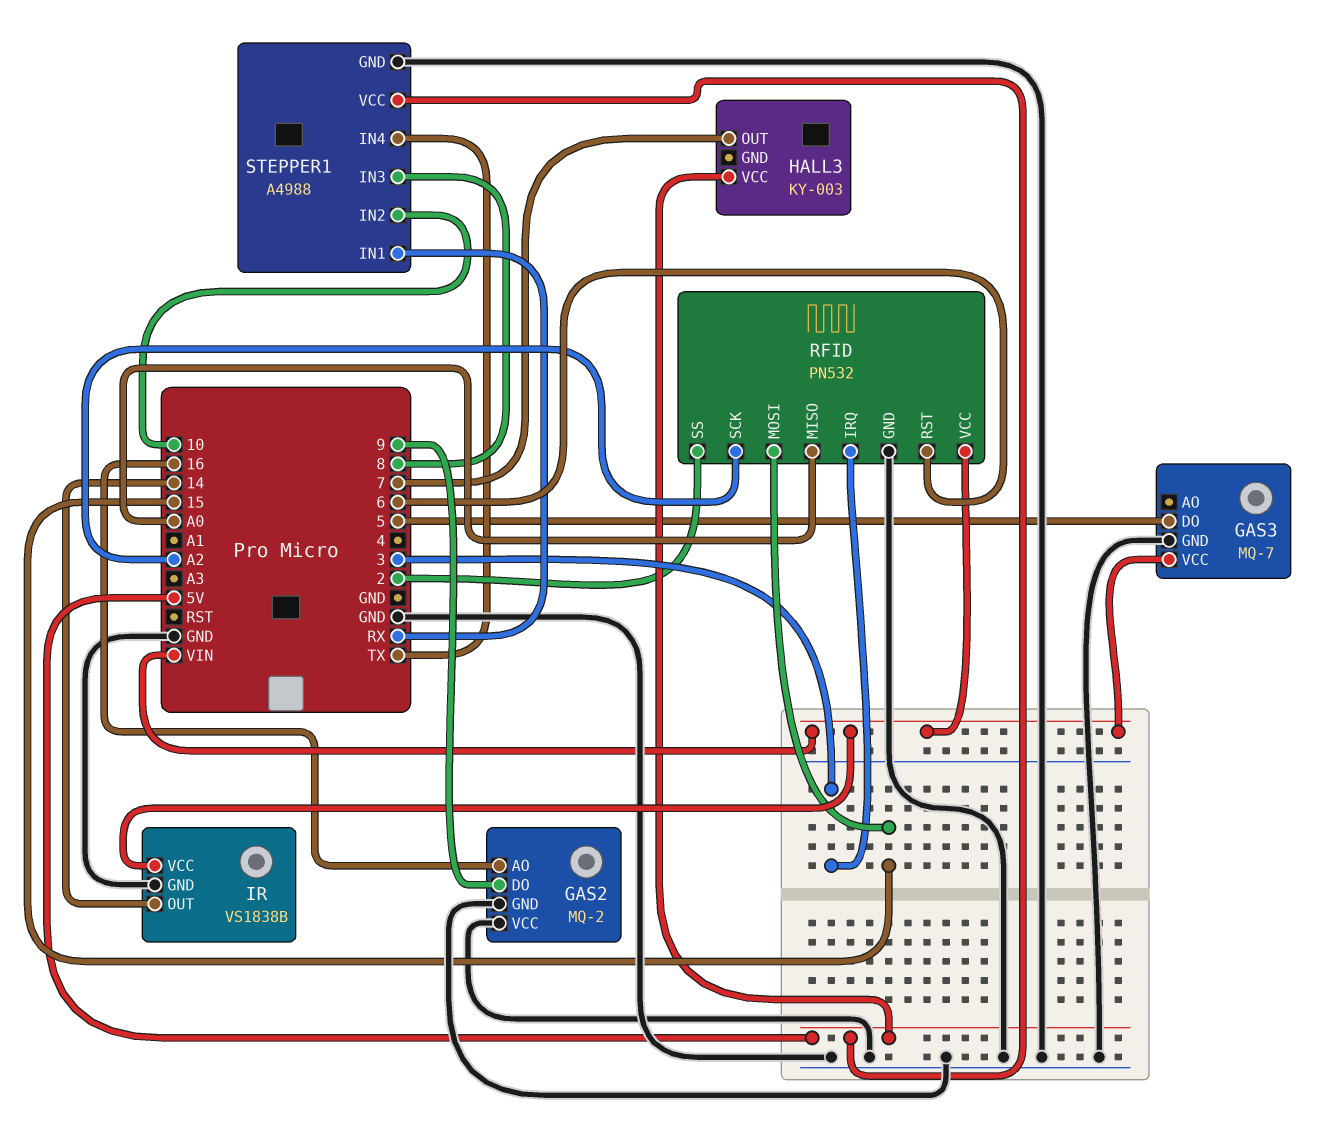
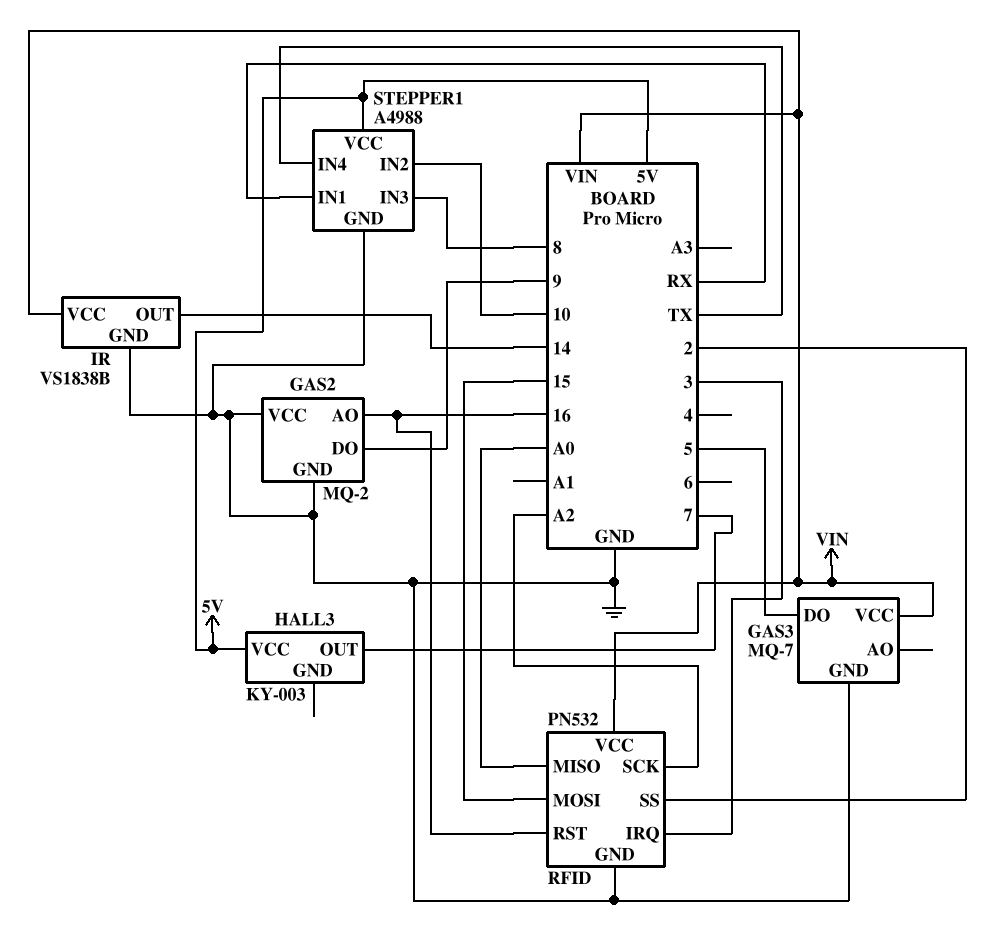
RFID pin RST: 6 -> 16

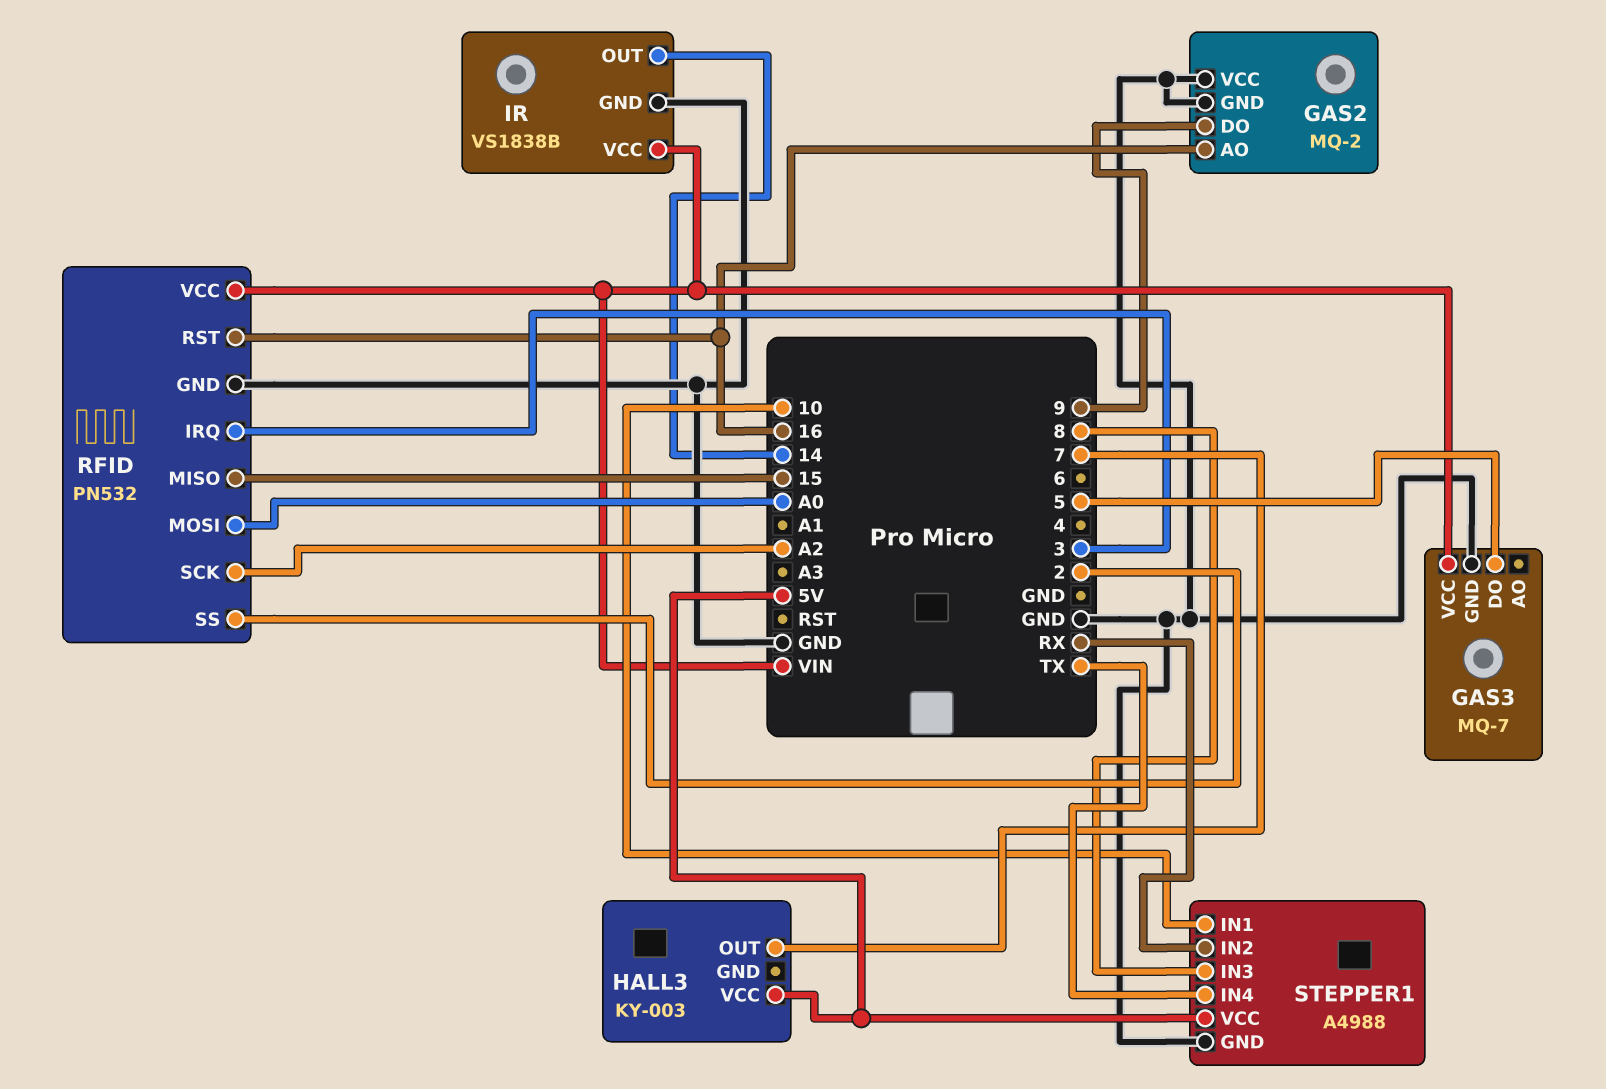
RFID pin MISO: A0 -> 15
RFID pin MOSI: 15 -> A0
STEPPER1 pin IN1: RX -> 10
STEPPER1 pin IN2: 10 -> RX

